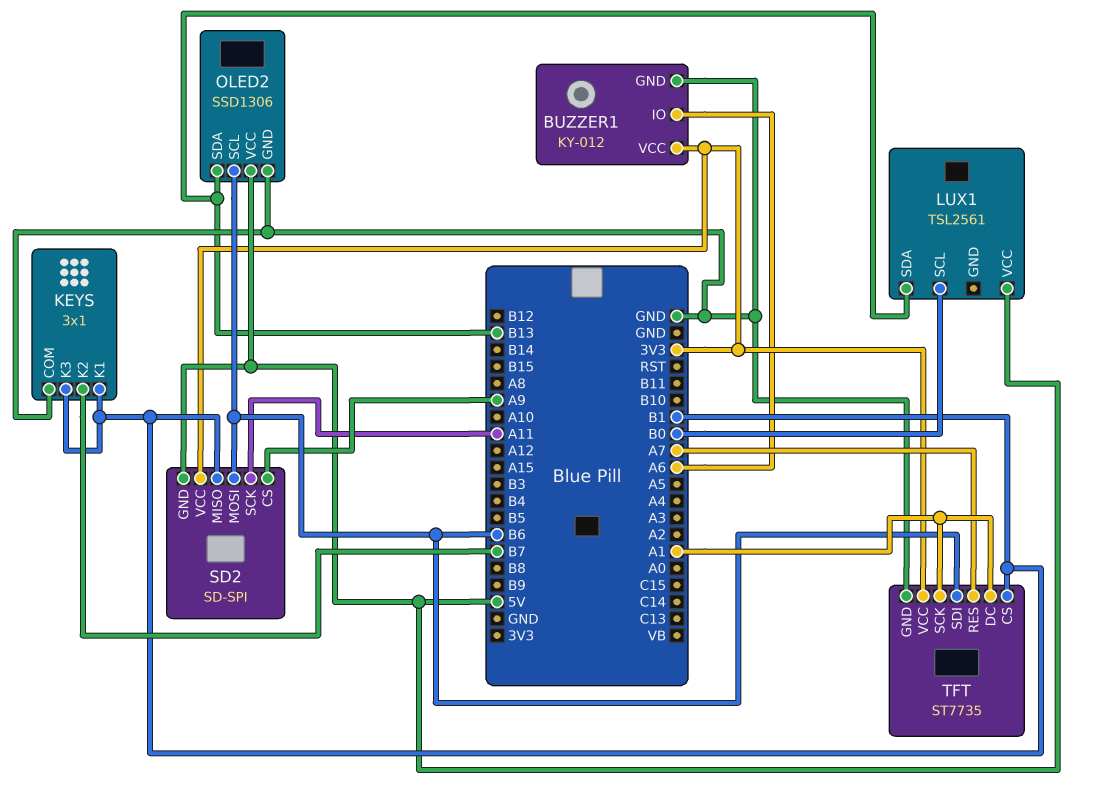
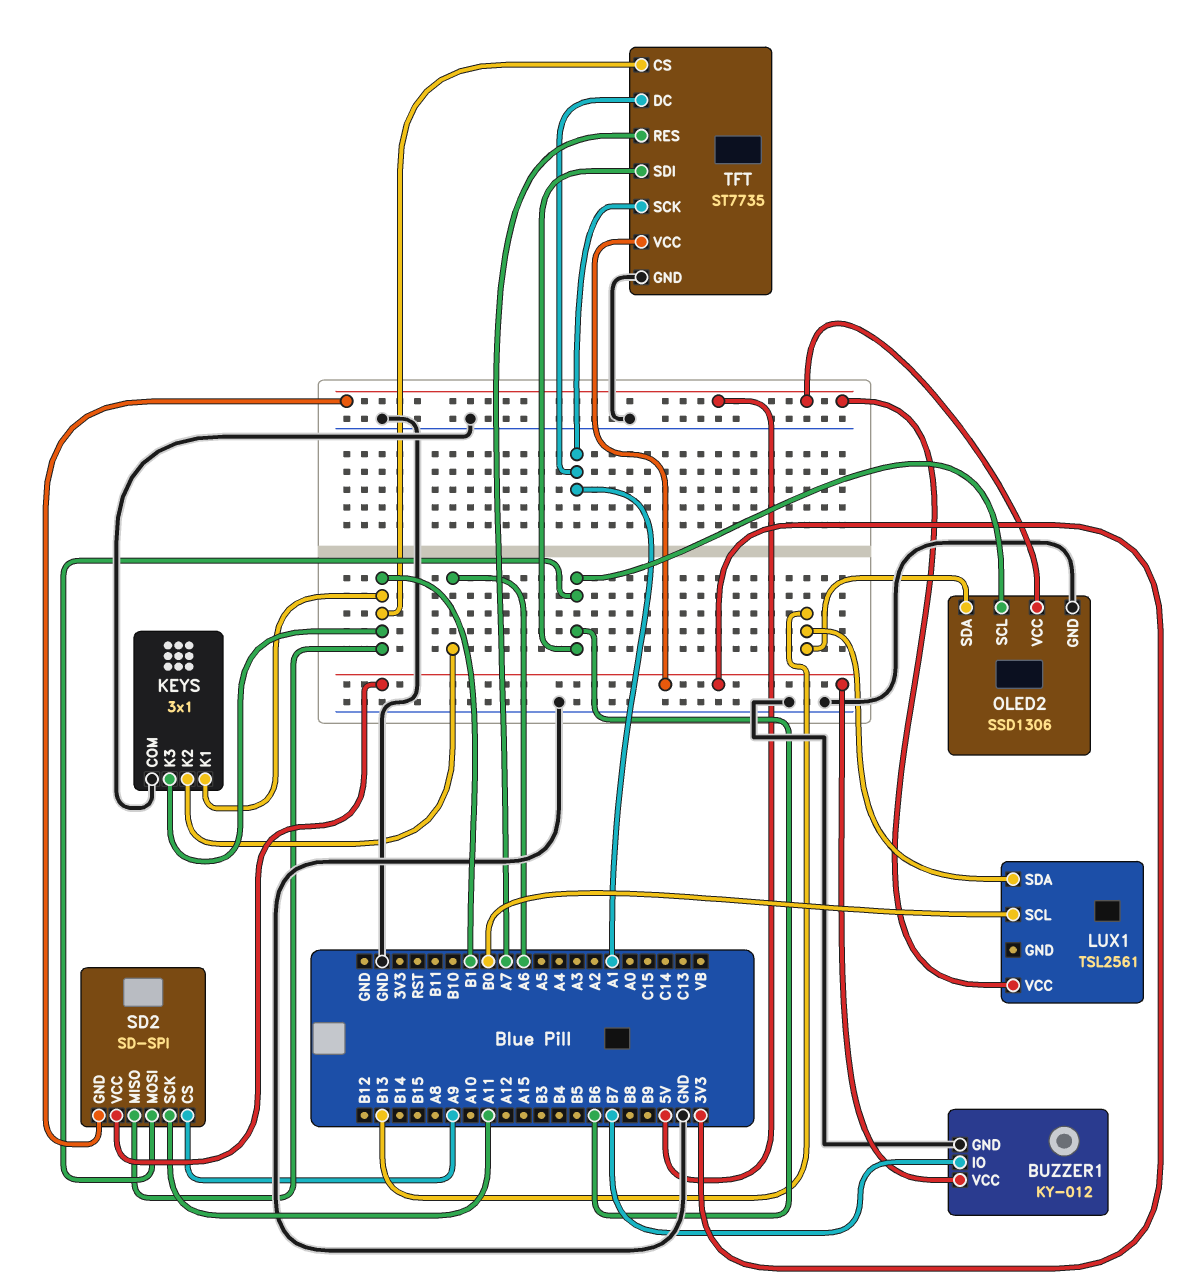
BUZZER1 pin IO: A6 -> B7
KEYS pin K2: B7 -> A6

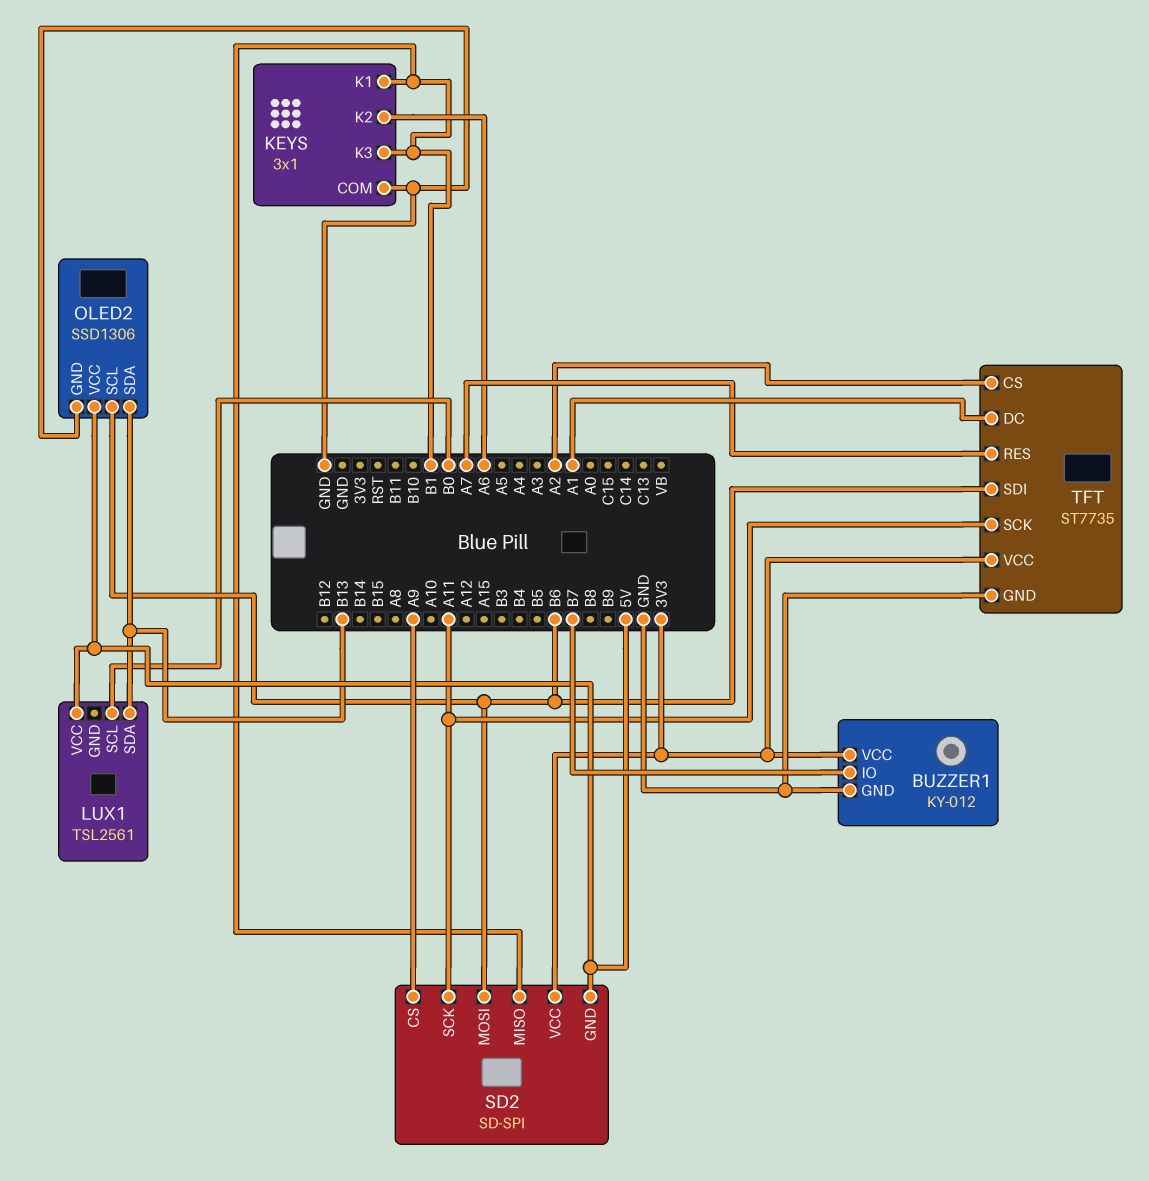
TFT pin CS: B1 -> A2
TFT pin SCK: A1 -> A11

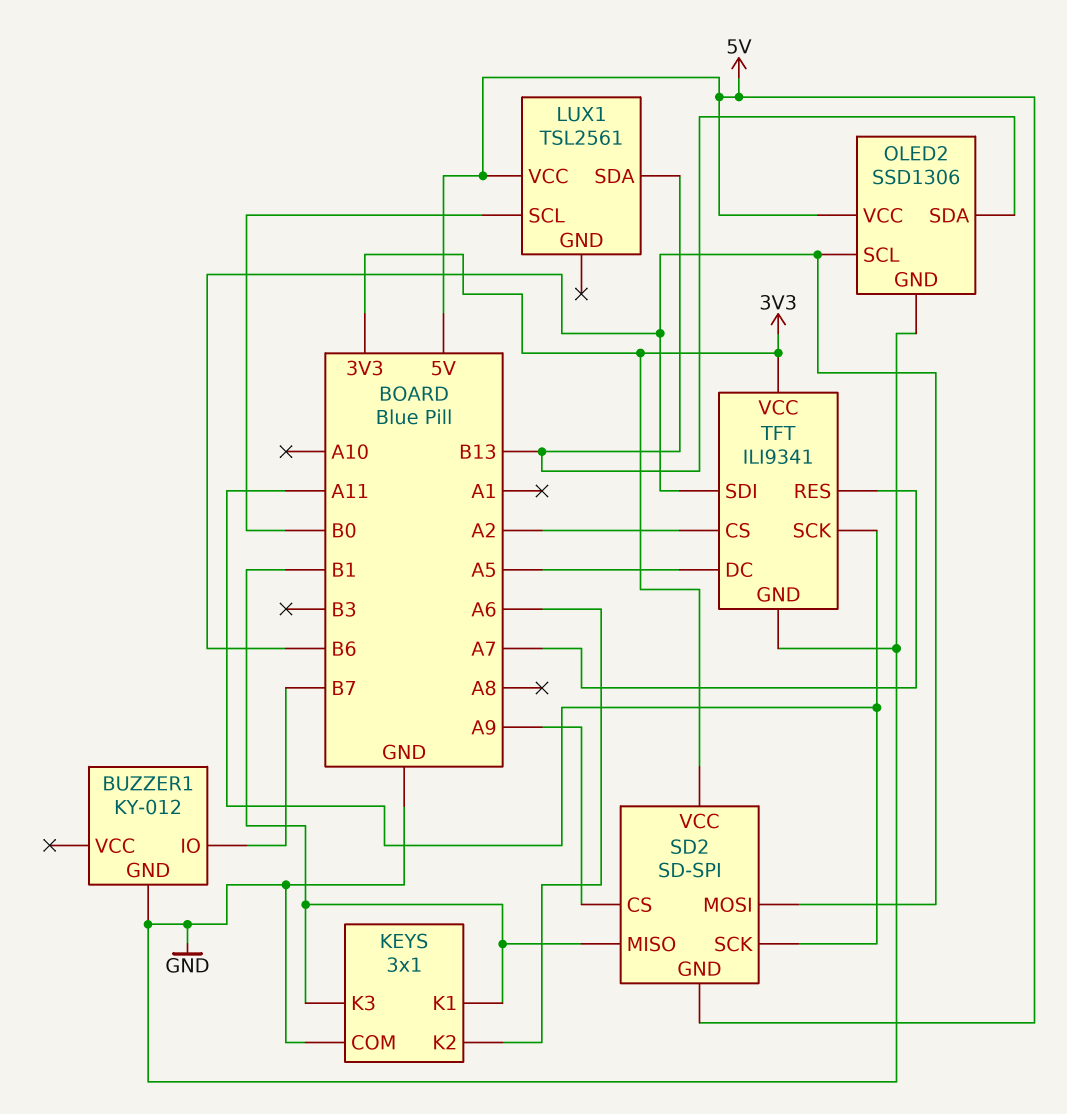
BUZZER1 pin VCC: 3V3 -> none
TFT: ST7735 -> ILI9341
TFT pin DC: A1 -> A5

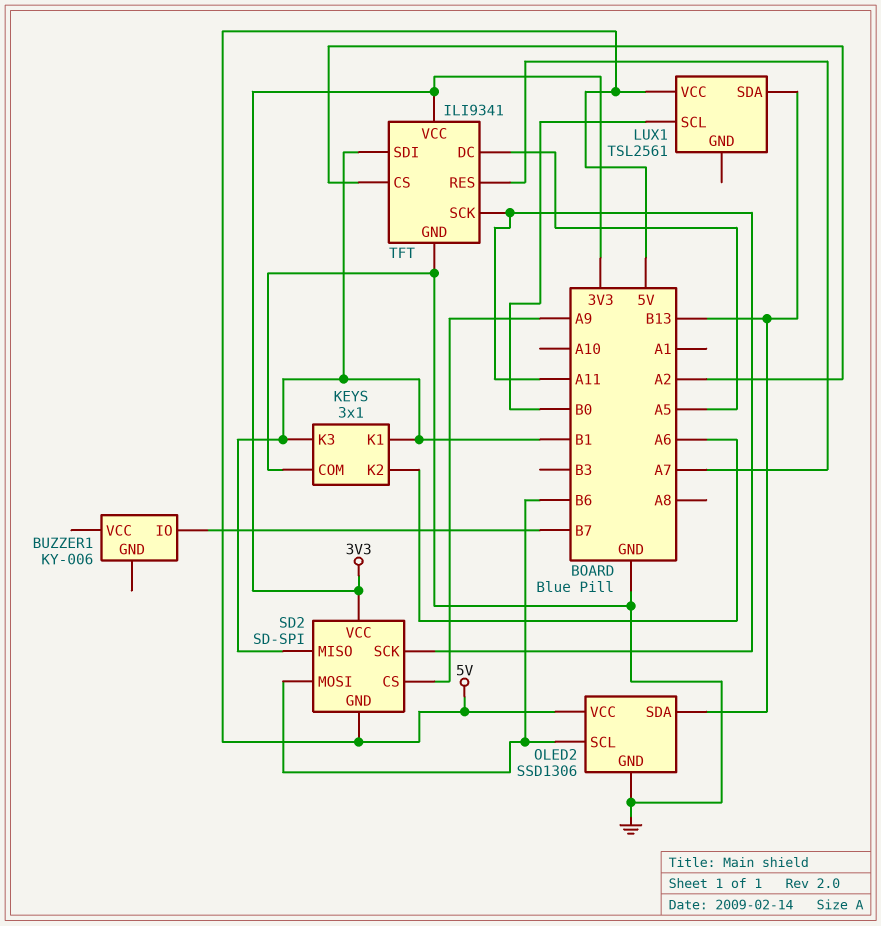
BUZZER1: KY-012 -> KY-006
BUZZER1 pin GND: GND -> none
TFT pin SDI: B6 -> B1

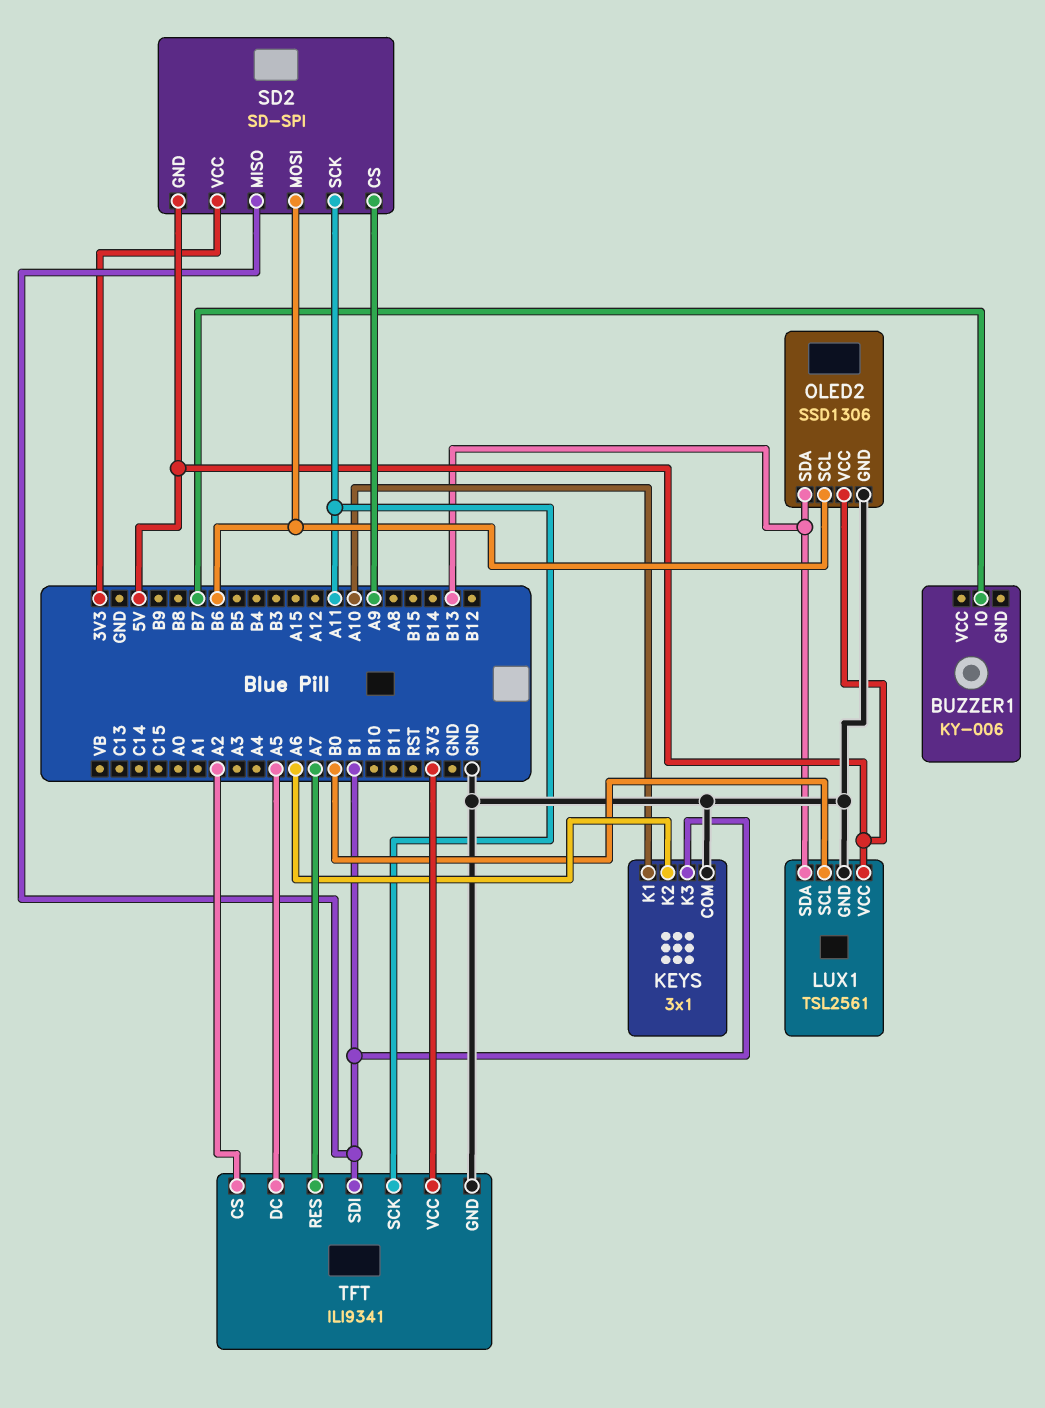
KEYS pin K1: B1 -> A10
LUX1 pin GND: none -> GND

